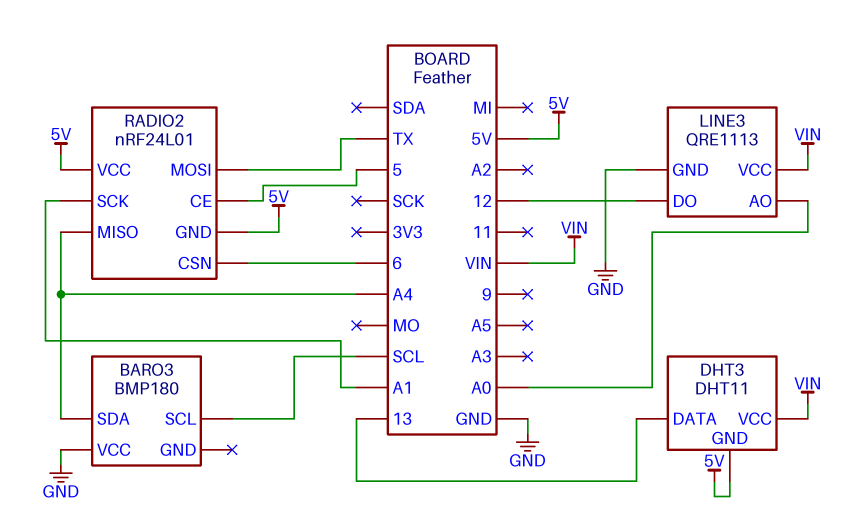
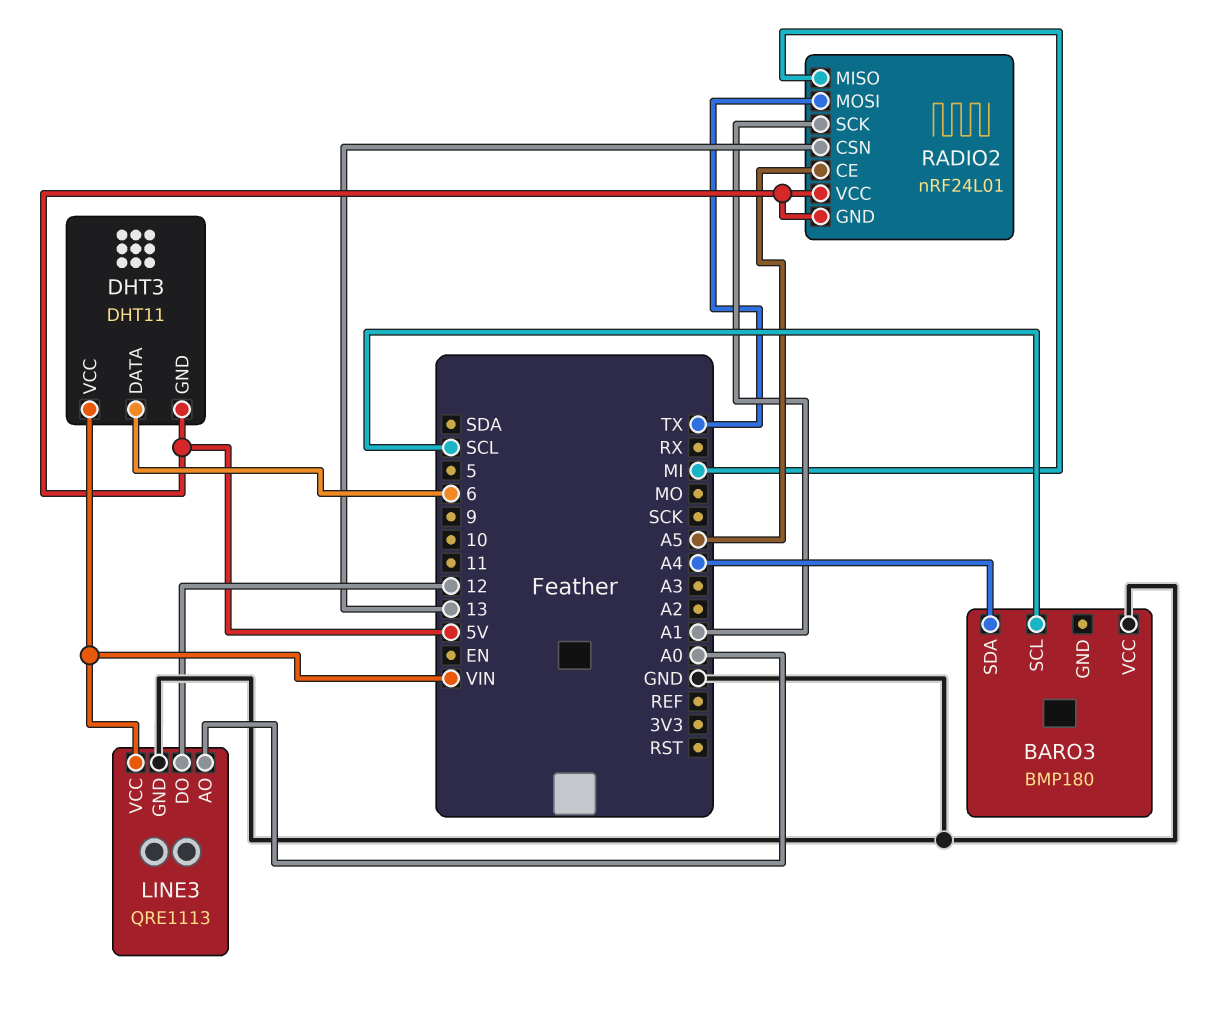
DHT3 pin DATA: 13 -> 6
RADIO2 pin CE: 5 -> A5
RADIO2 pin CSN: 6 -> 13
RADIO2 pin MISO: A4 -> MI

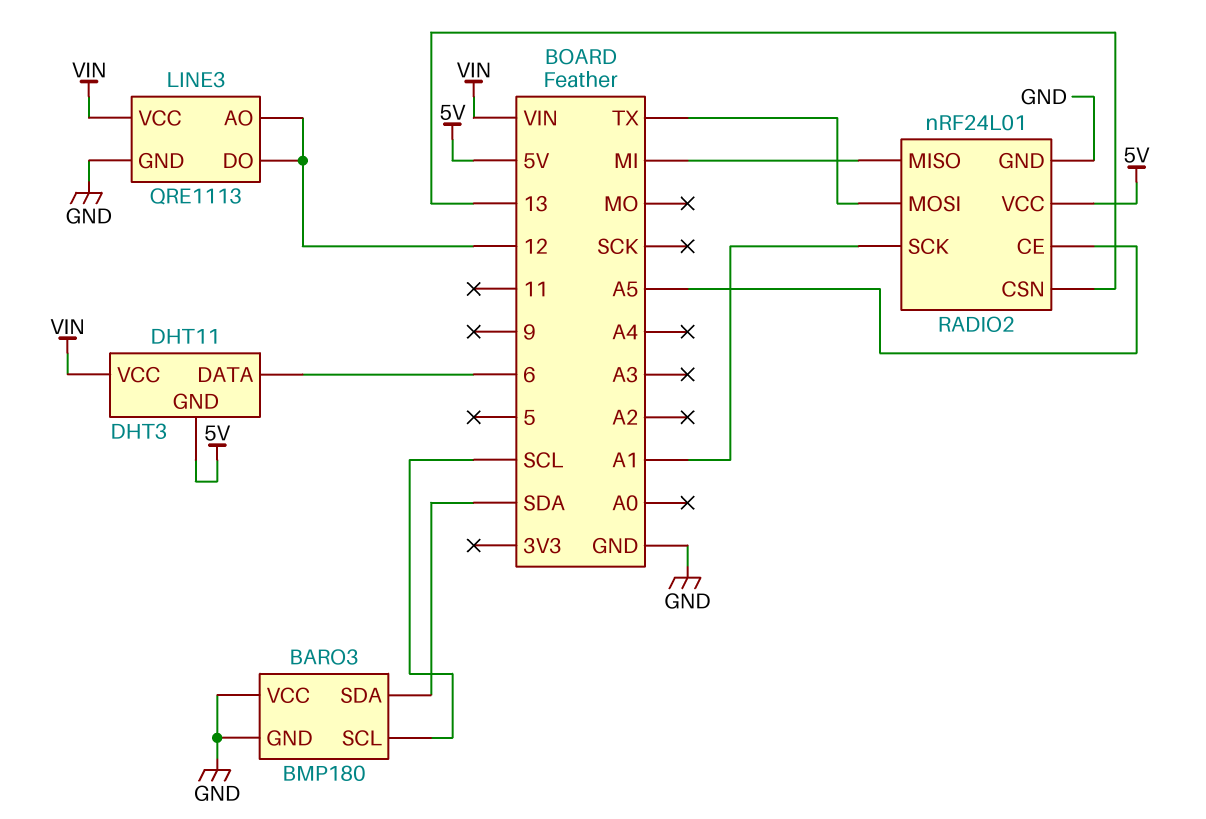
BARO3 pin GND: none -> GND
BARO3 pin SDA: A4 -> SDA
LINE3 pin AO: A0 -> 12
RADIO2 pin GND: 5V -> GND

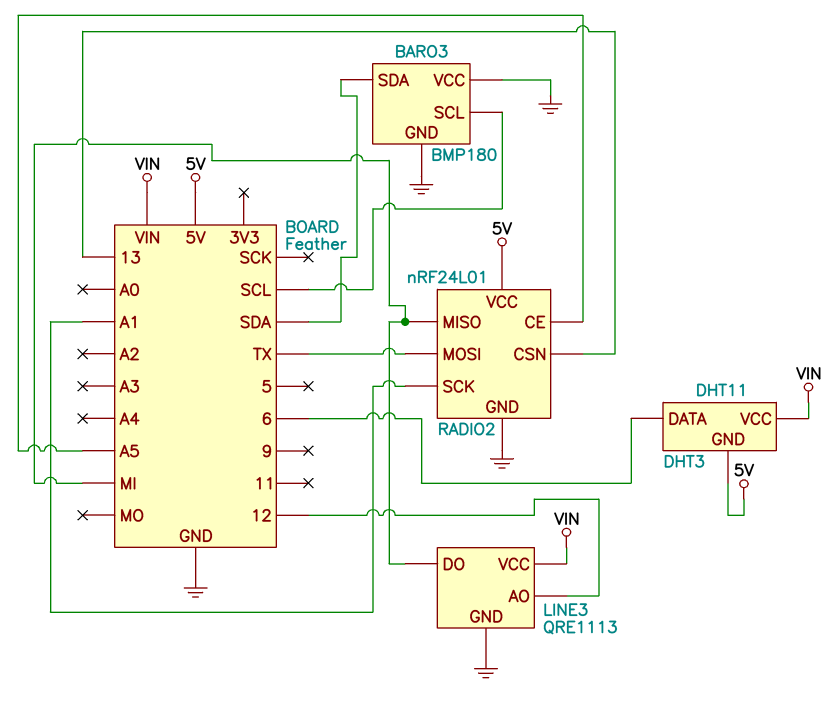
LINE3 pin DO: 12 -> MI

